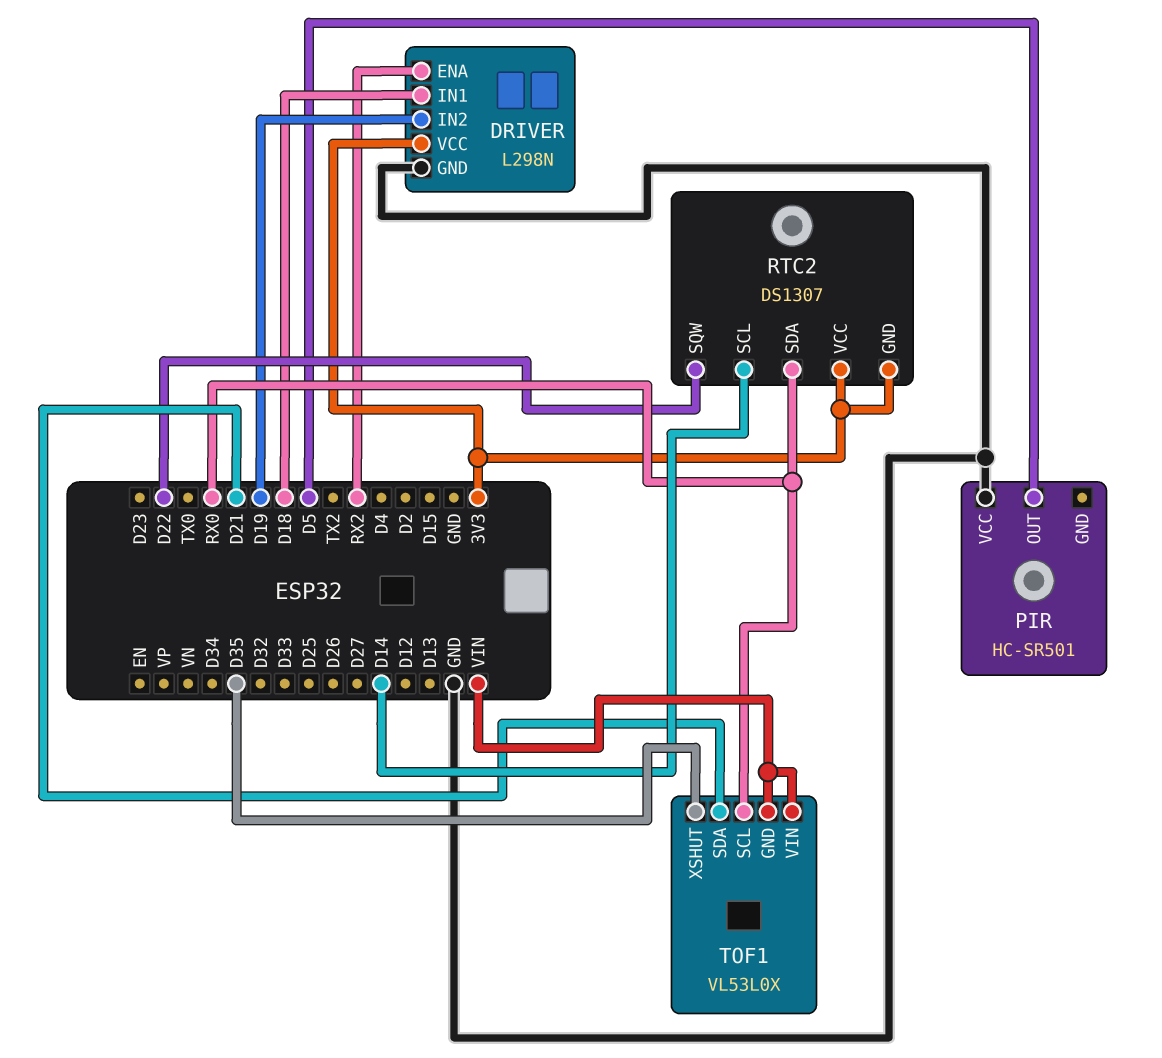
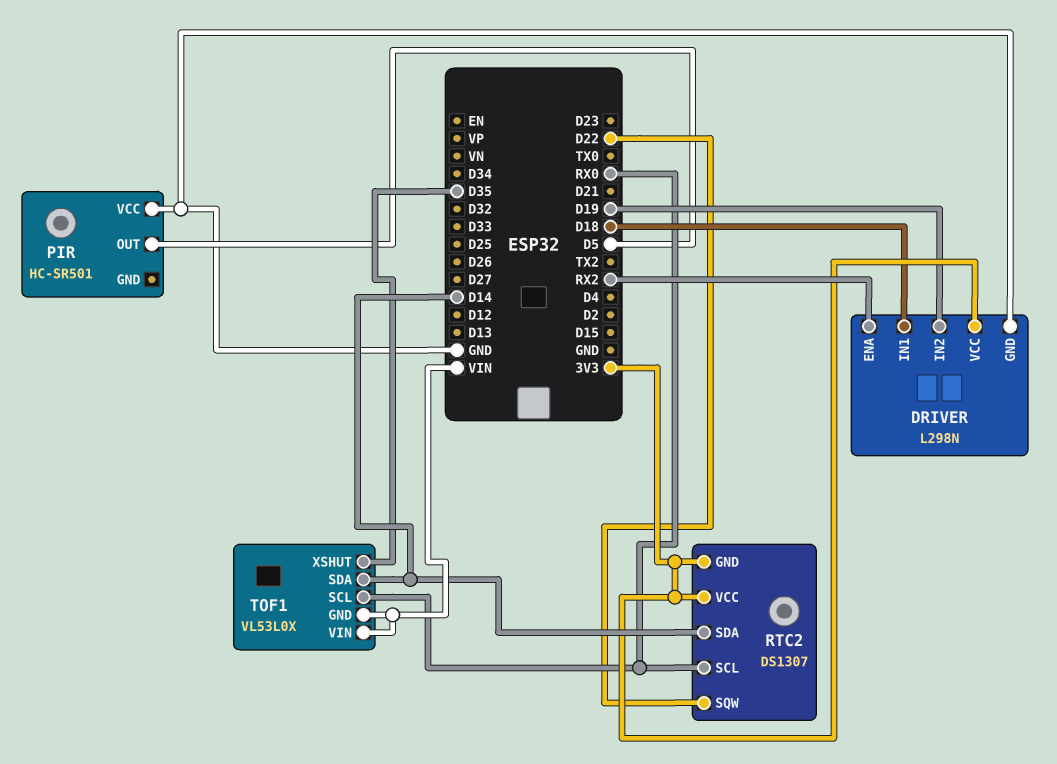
RTC2 pin SCL: D14 -> RX0
RTC2 pin SDA: RX0 -> D14
TOF1 pin SDA: D21 -> D14

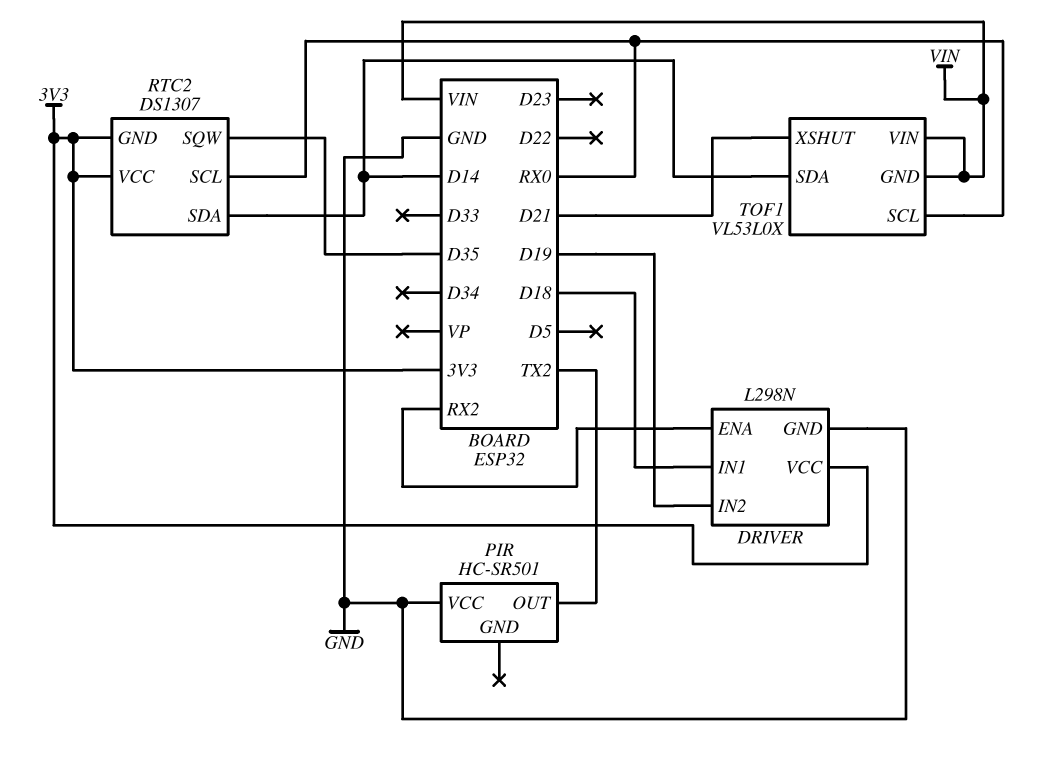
PIR pin OUT: D5 -> TX2
RTC2 pin SQW: D22 -> D35
TOF1 pin XSHUT: D35 -> D21

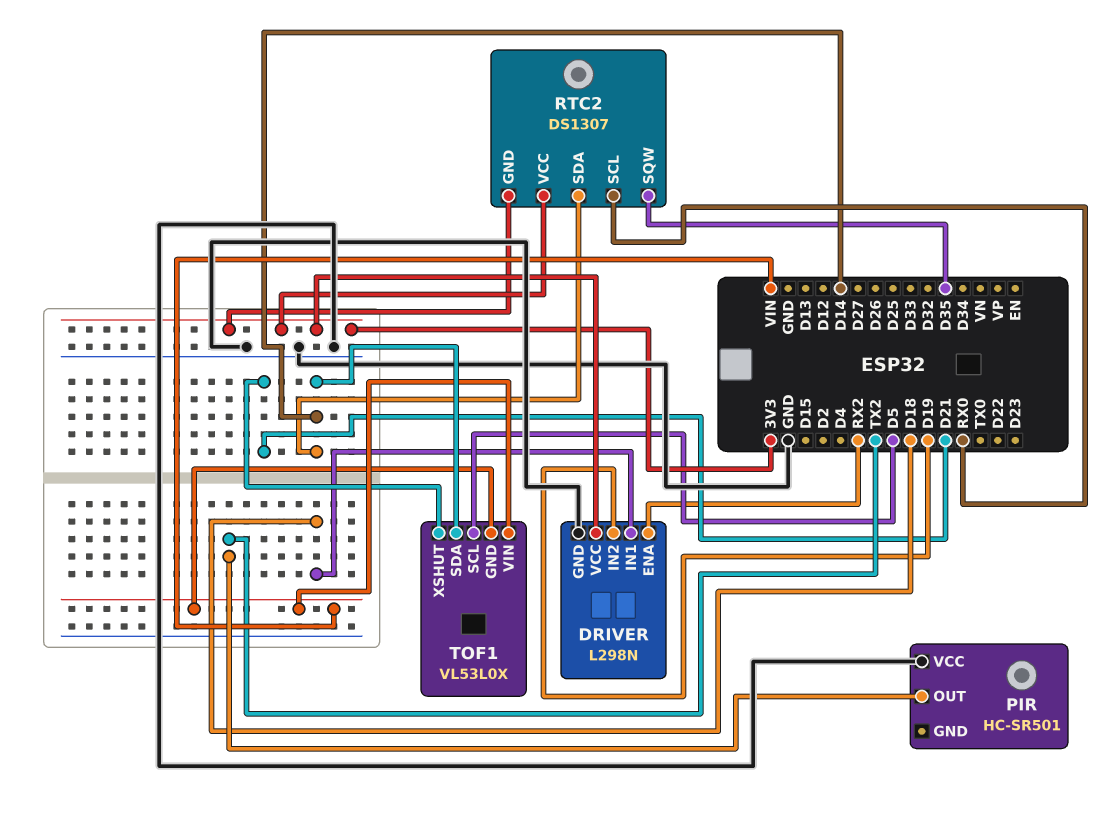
TOF1 pin SCL: RX0 -> D5

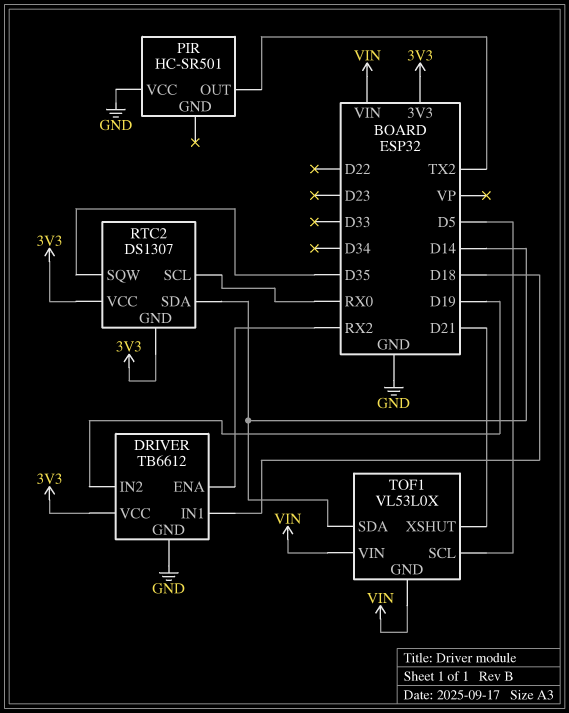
DRIVER: L298N -> TB6612

